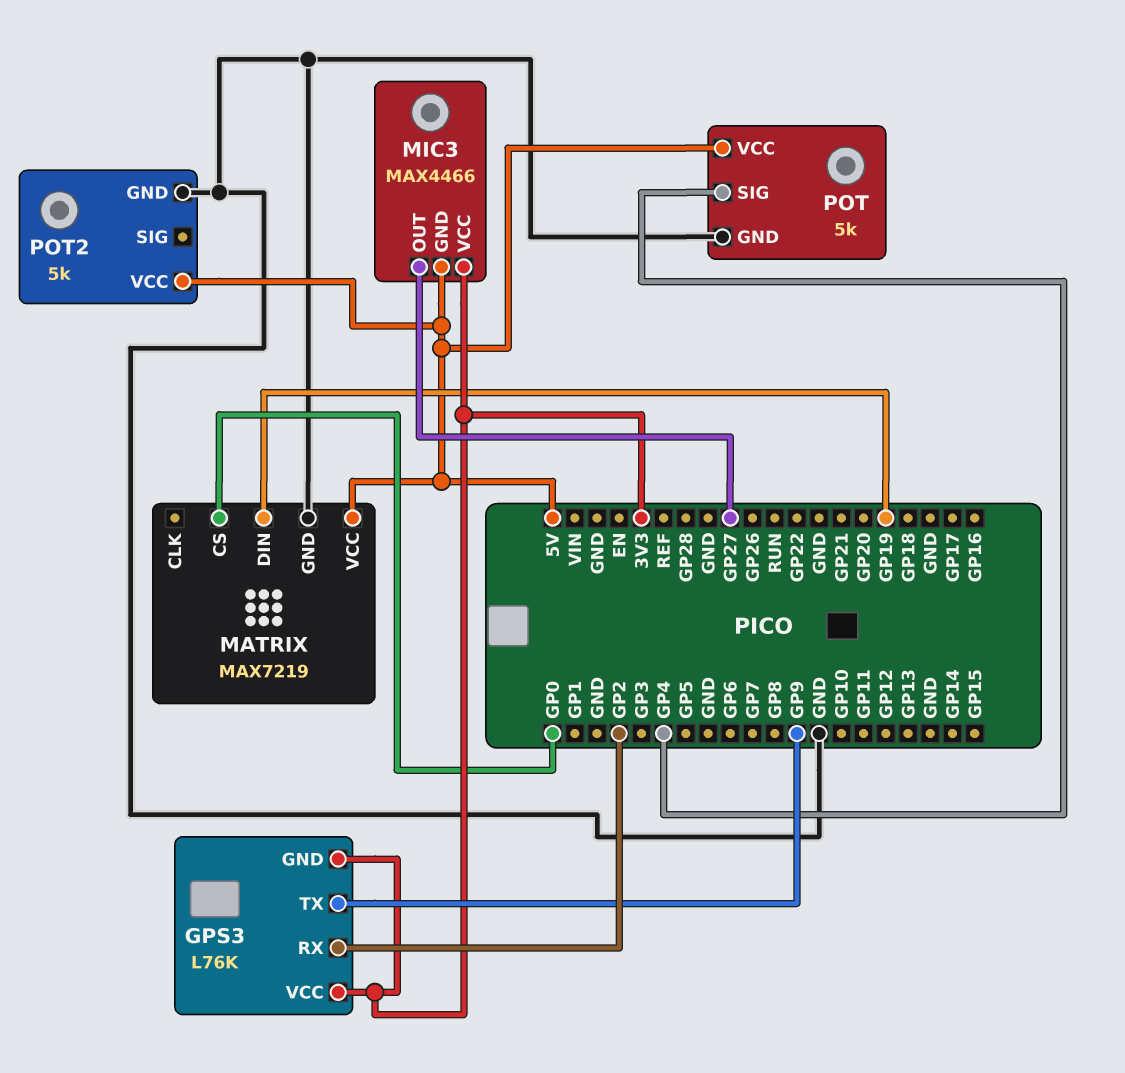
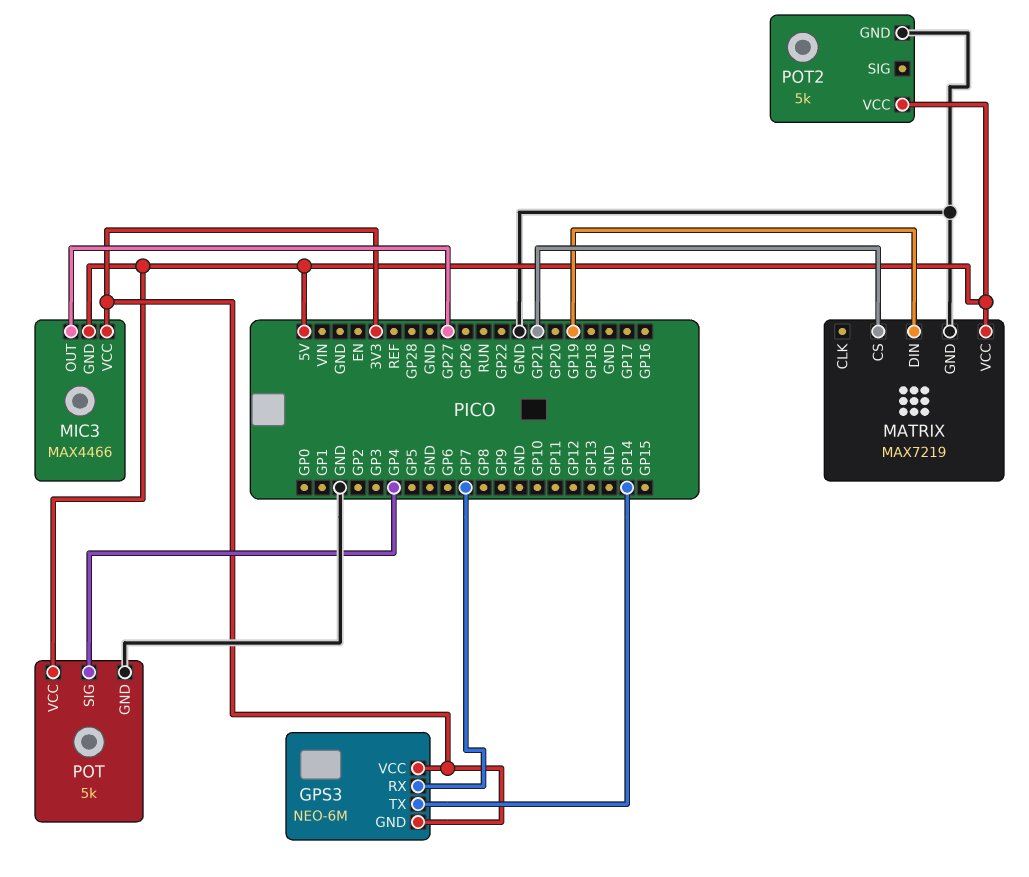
GPS3: L76K -> NEO-6M
GPS3 pin RX: GP2 -> GP7
GPS3 pin TX: GP9 -> GP14
MATRIX pin CS: GP0 -> GP21

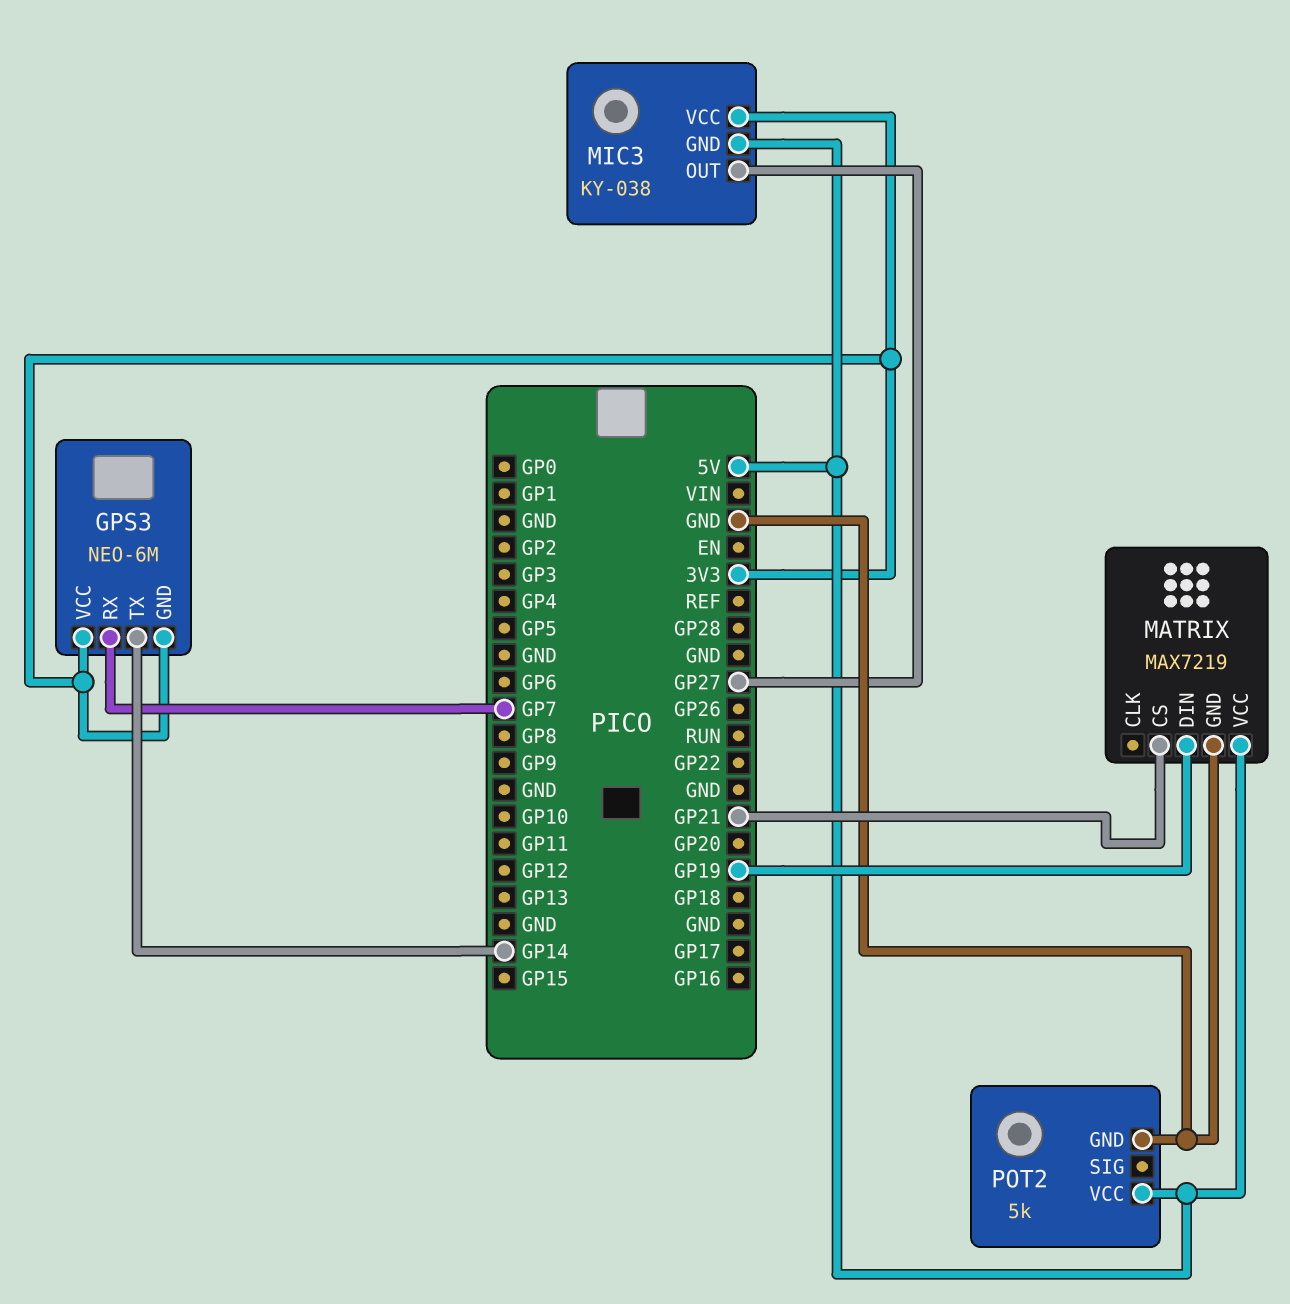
MIC3: MAX4466 -> KY-038
POT: 5k -> none
POT pin GND: GND -> none
POT pin SIG: GP4 -> none
POT pin VCC: 5V -> none

